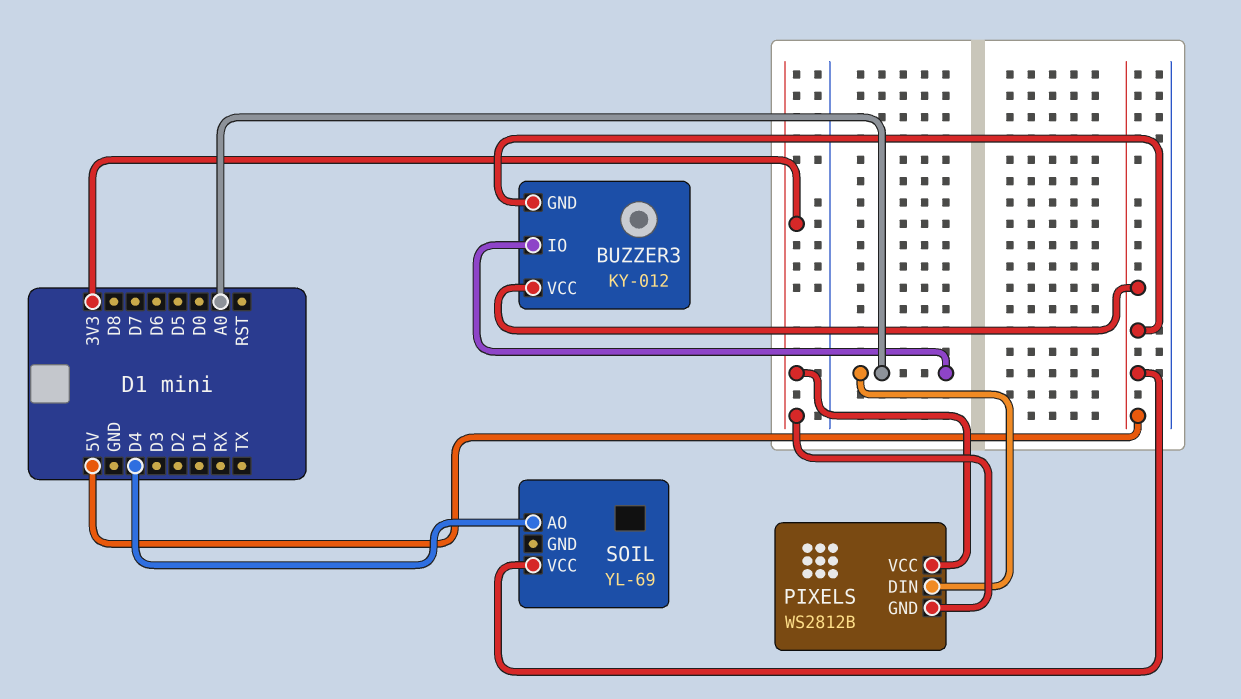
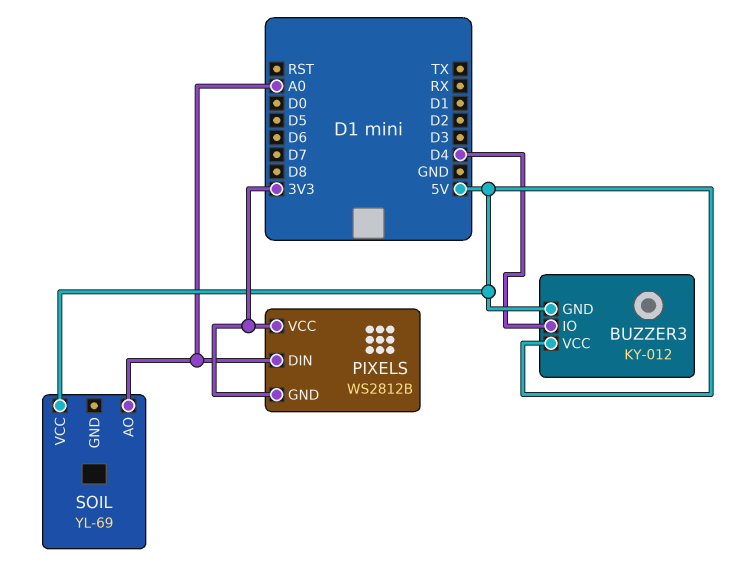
BUZZER3 pin IO: A0 -> D4
SOIL pin AO: D4 -> A0

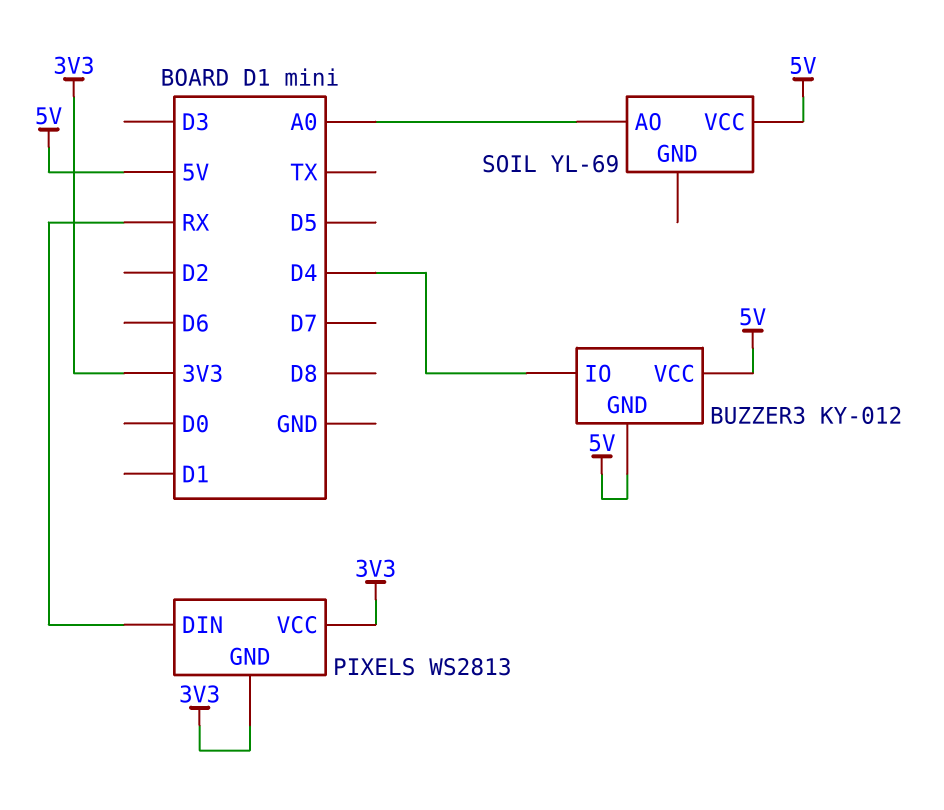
PIXELS: WS2812B -> WS2813
PIXELS pin DIN: A0 -> RX

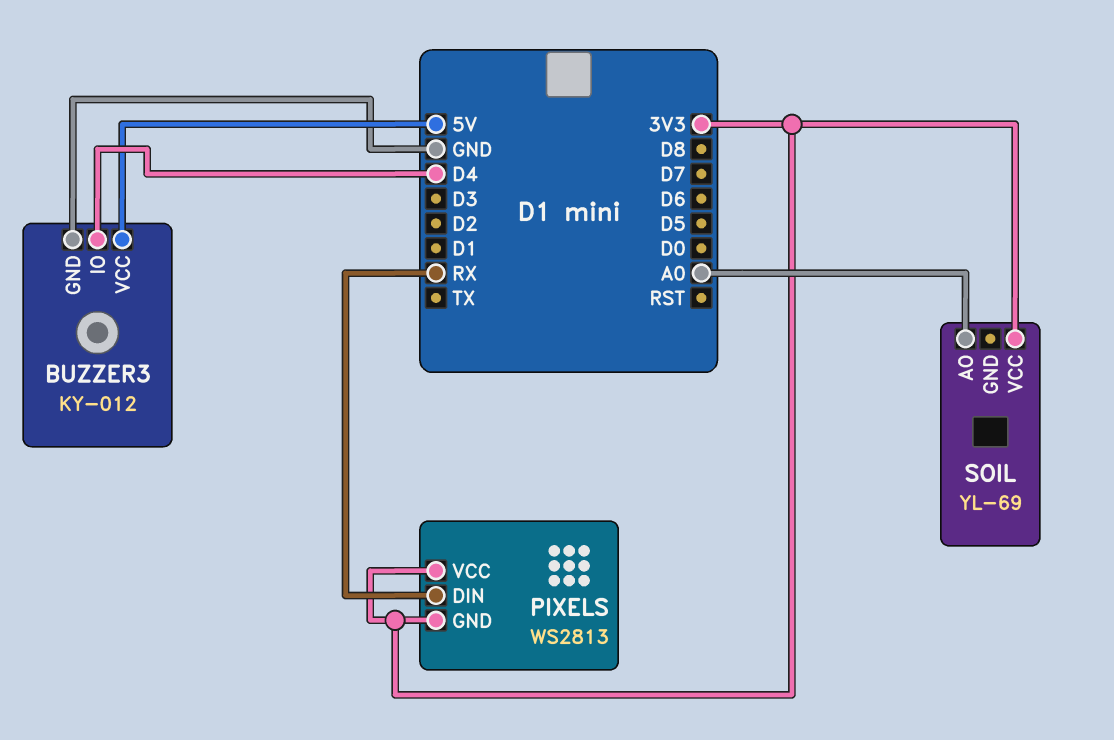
BUZZER3 pin GND: 5V -> GND
SOIL pin VCC: 5V -> 3V3

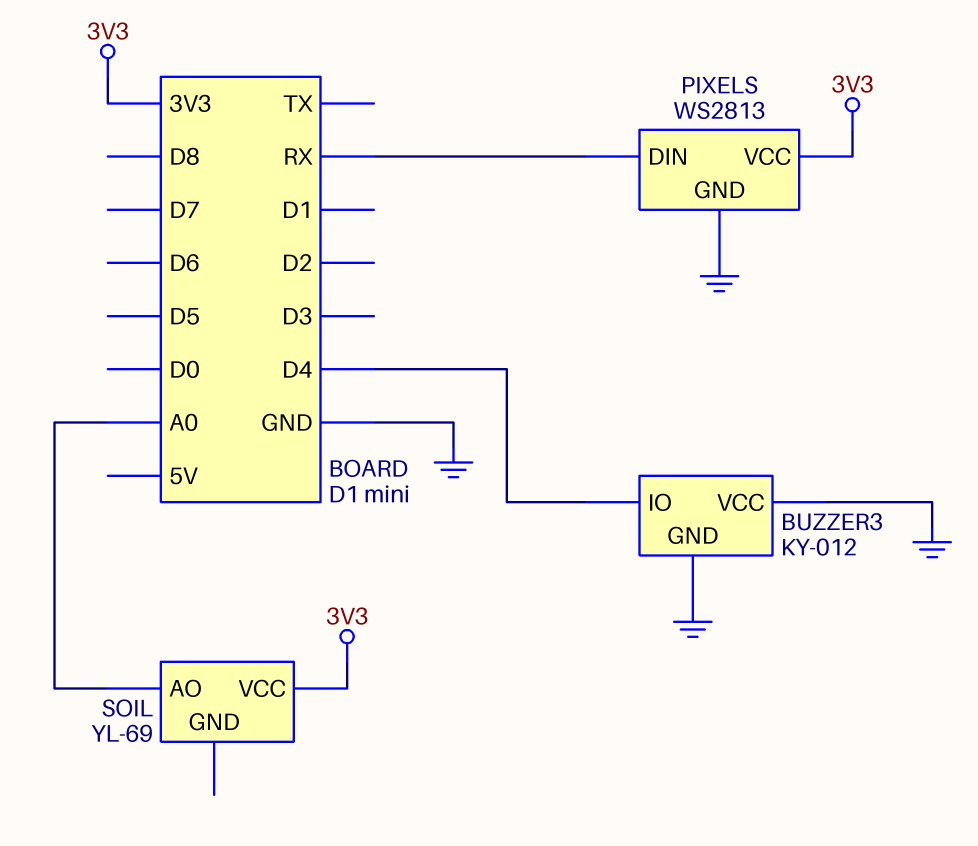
BUZZER3 pin VCC: 5V -> GND
PIXELS pin GND: 3V3 -> GND

